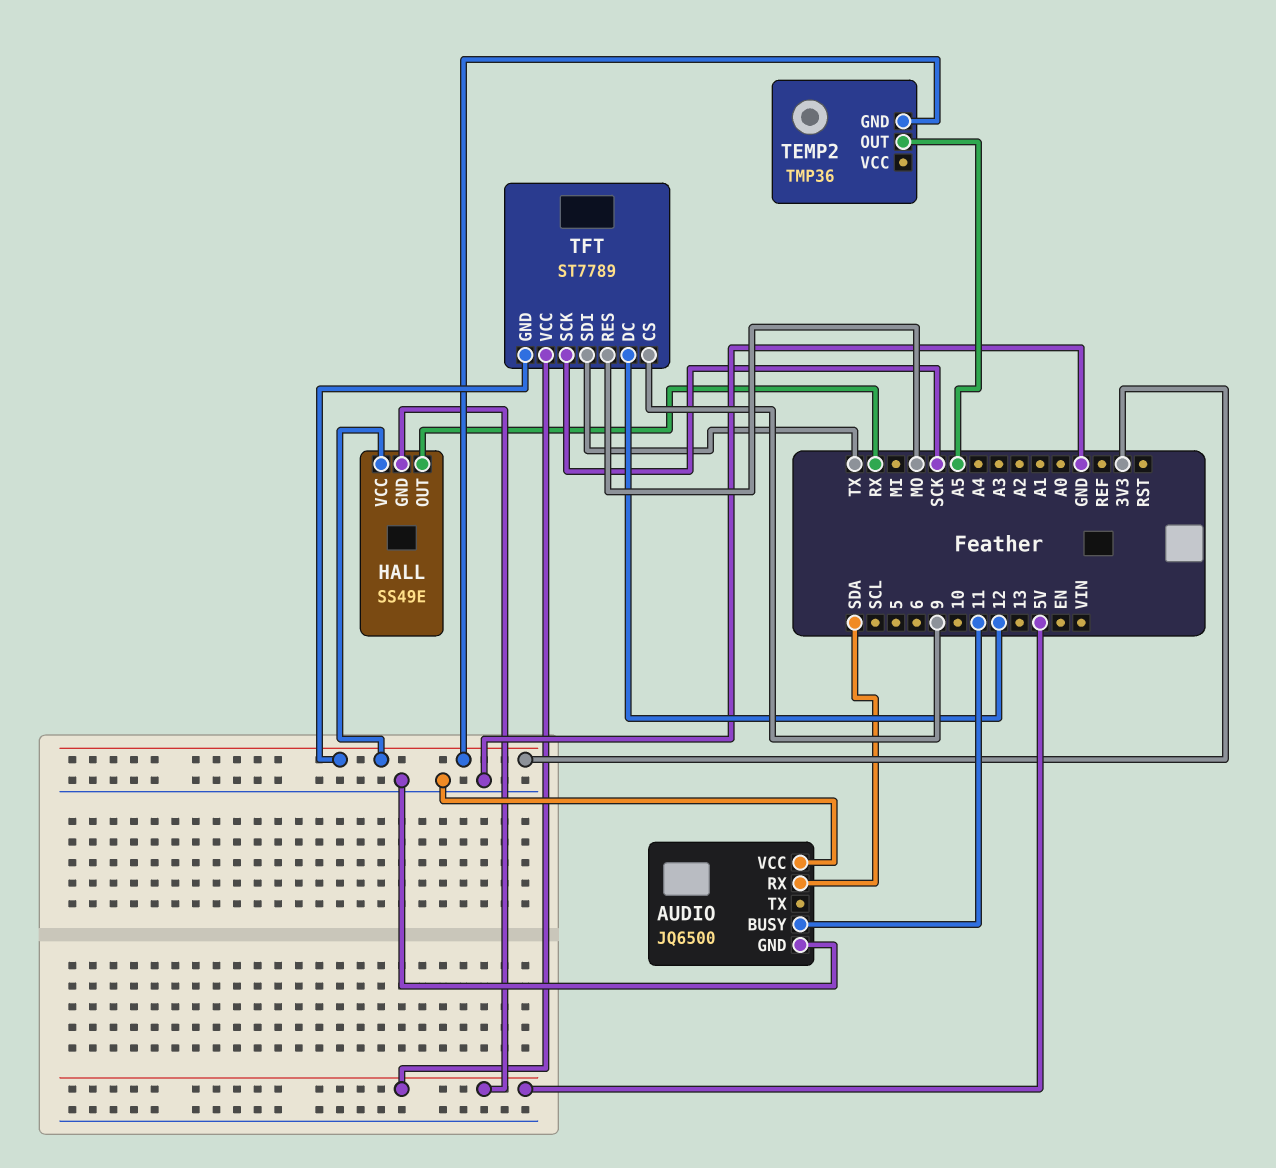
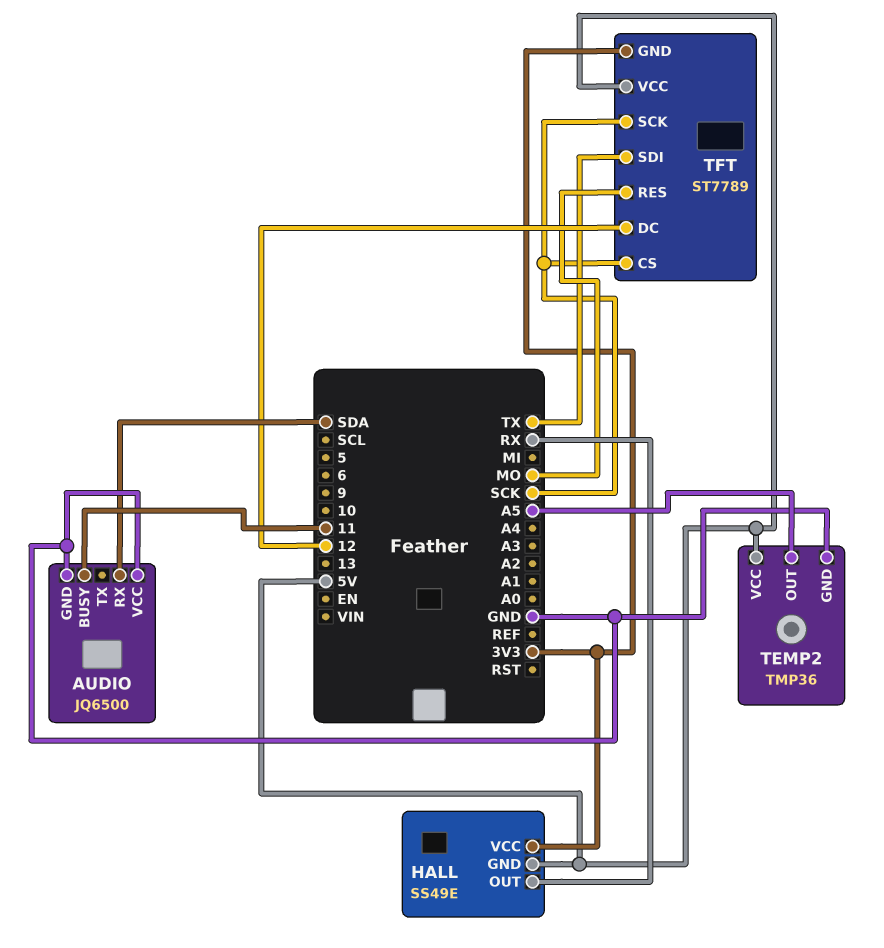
TEMP2 pin GND: 3V3 -> GND
TEMP2 pin VCC: none -> 5V
TFT pin CS: 9 -> SCK

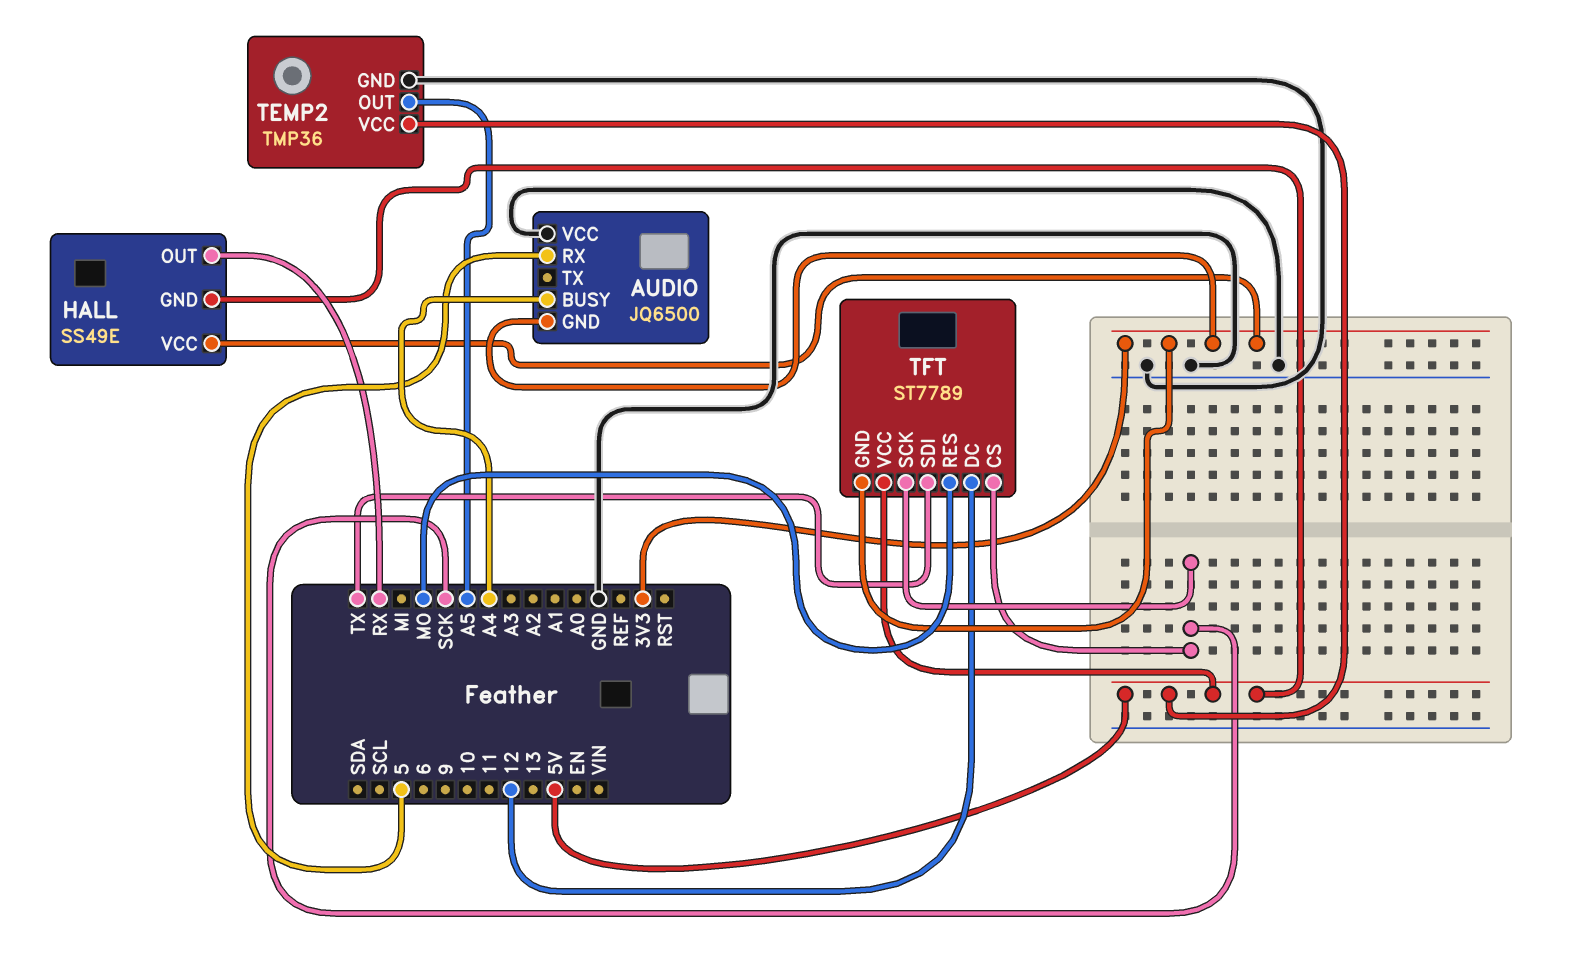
AUDIO pin BUSY: 11 -> A4
AUDIO pin GND: GND -> 3V3
AUDIO pin RX: SDA -> 5

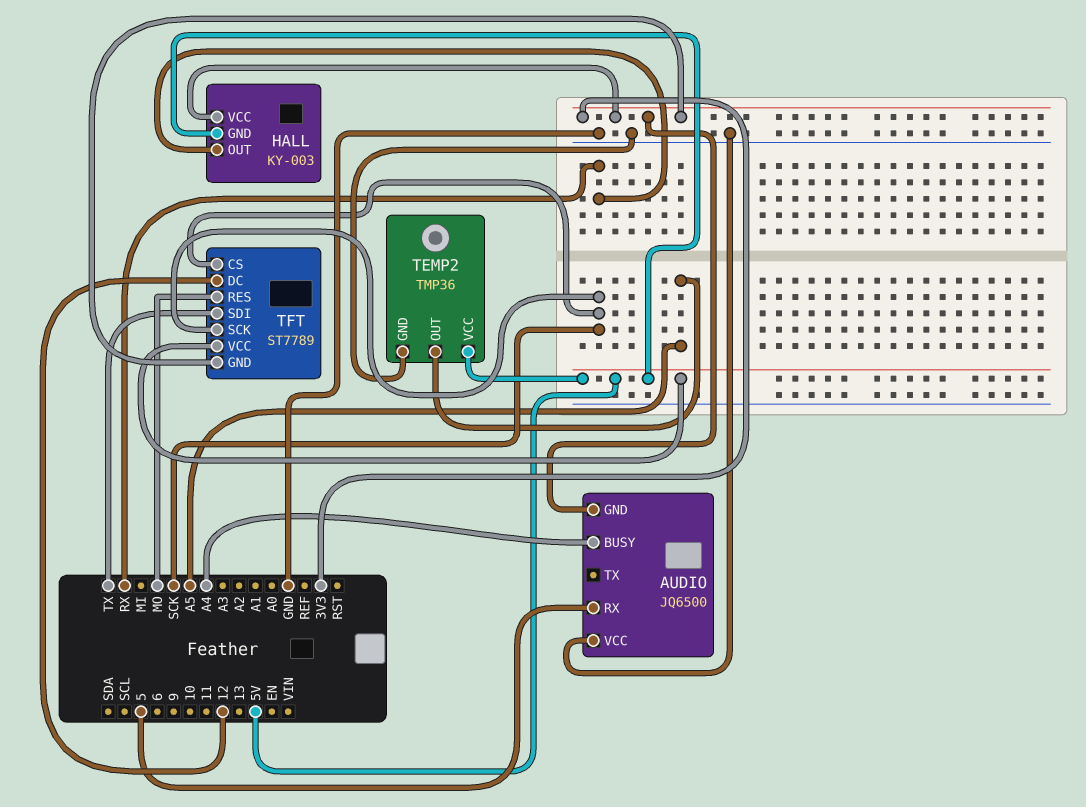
HALL: SS49E -> KY-003

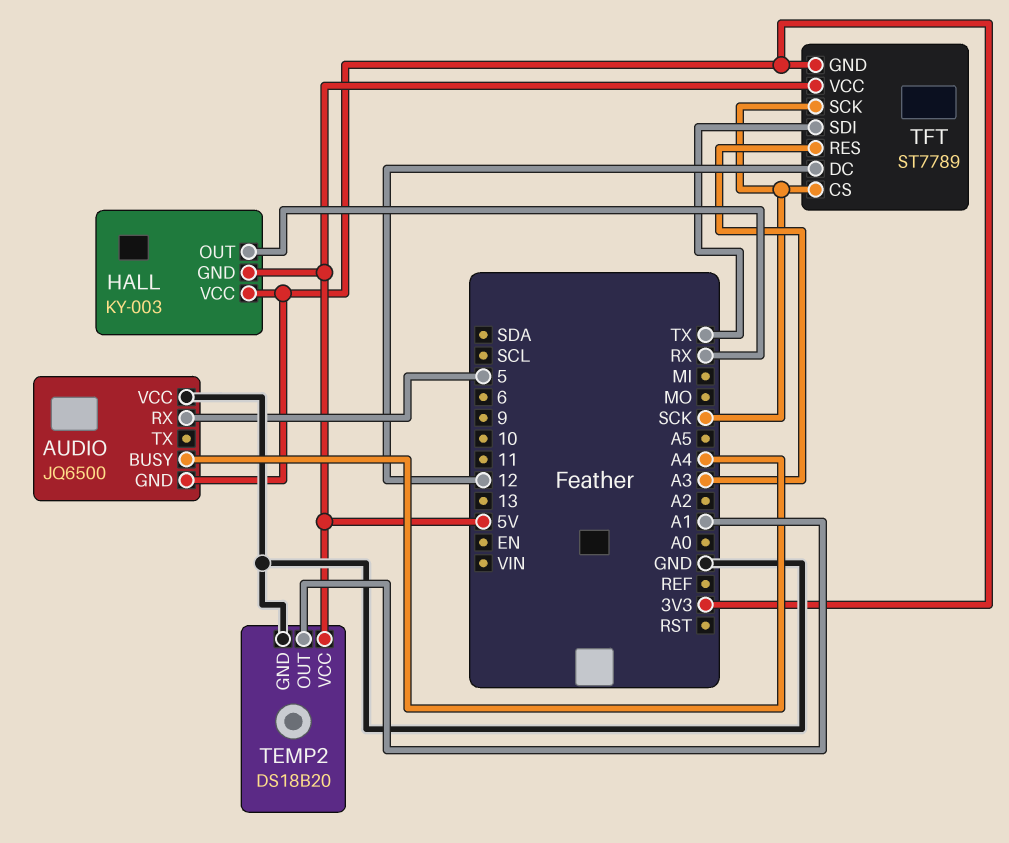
TEMP2: TMP36 -> DS18B20
TEMP2 pin OUT: A5 -> A1
TFT pin RES: MO -> A3

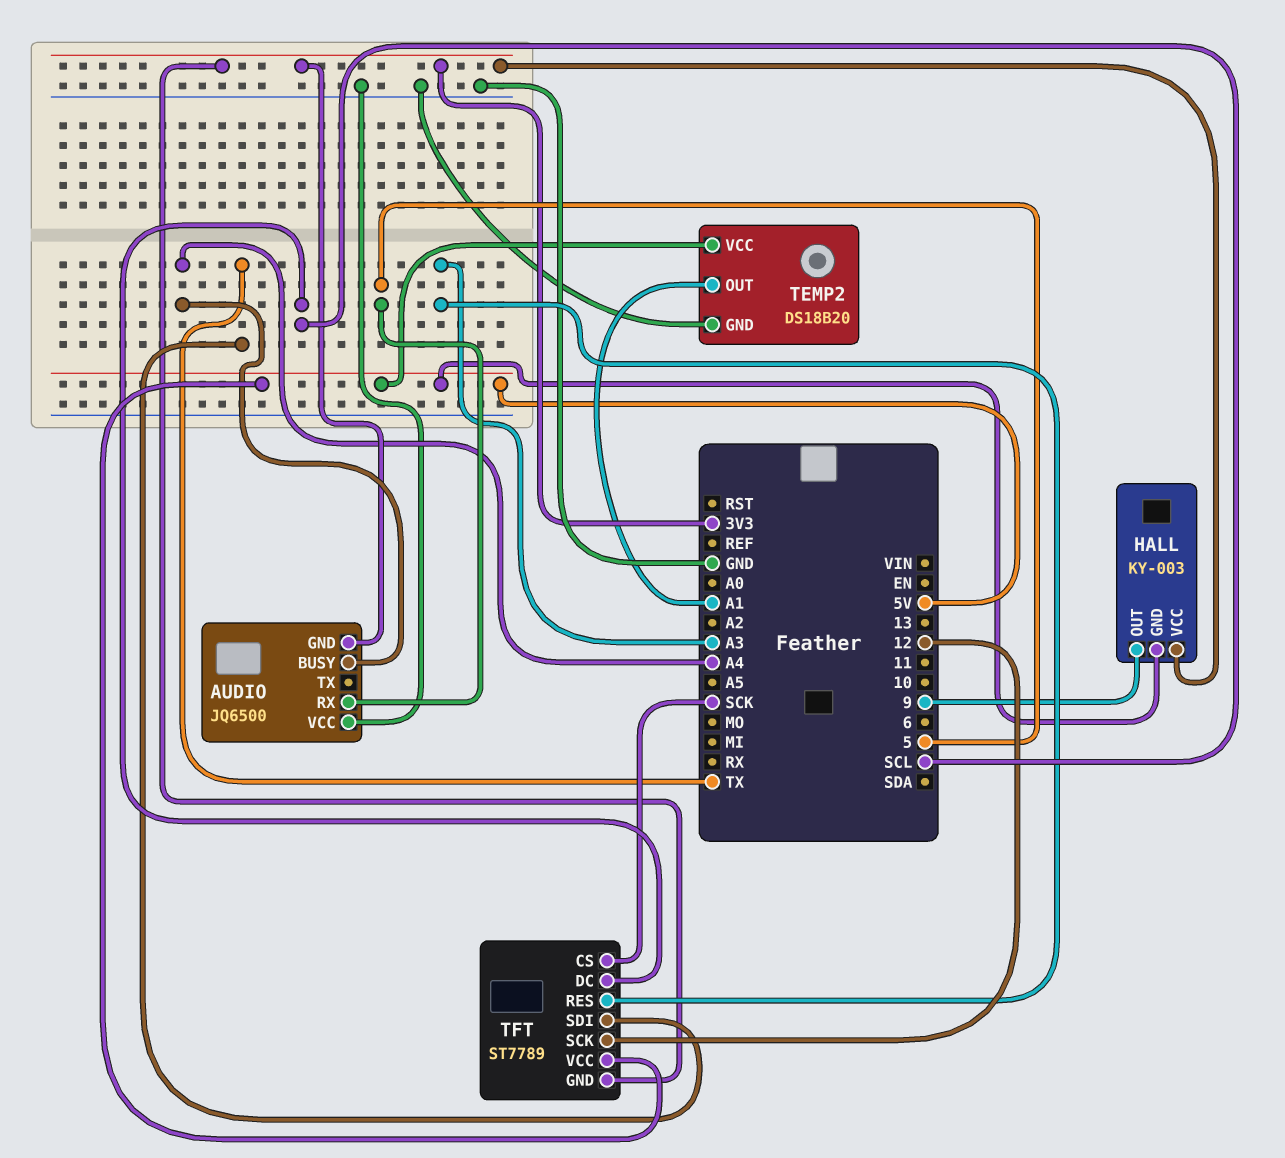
HALL pin OUT: RX -> 9
TFT pin DC: 12 -> SCL
TFT pin SCK: SCK -> 12

